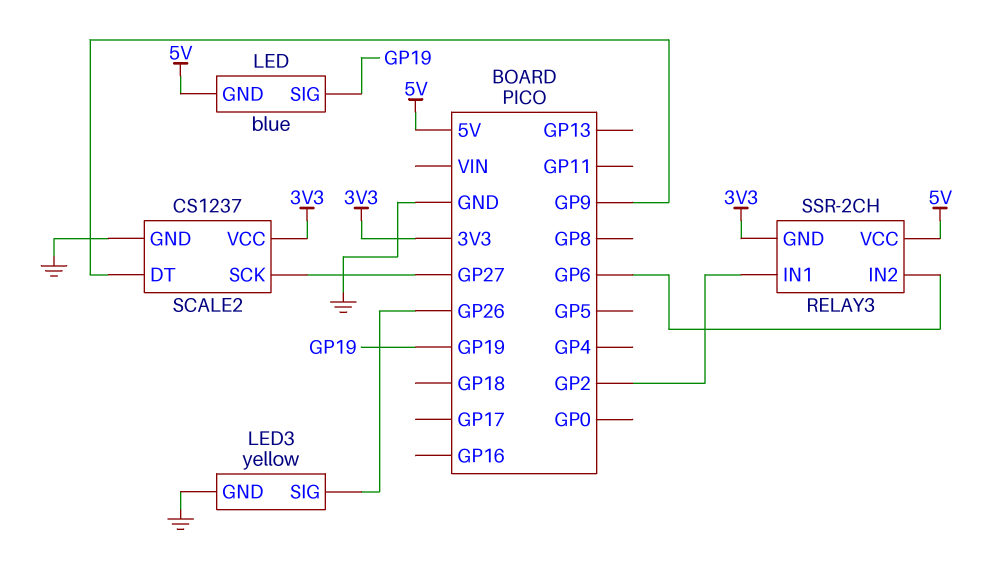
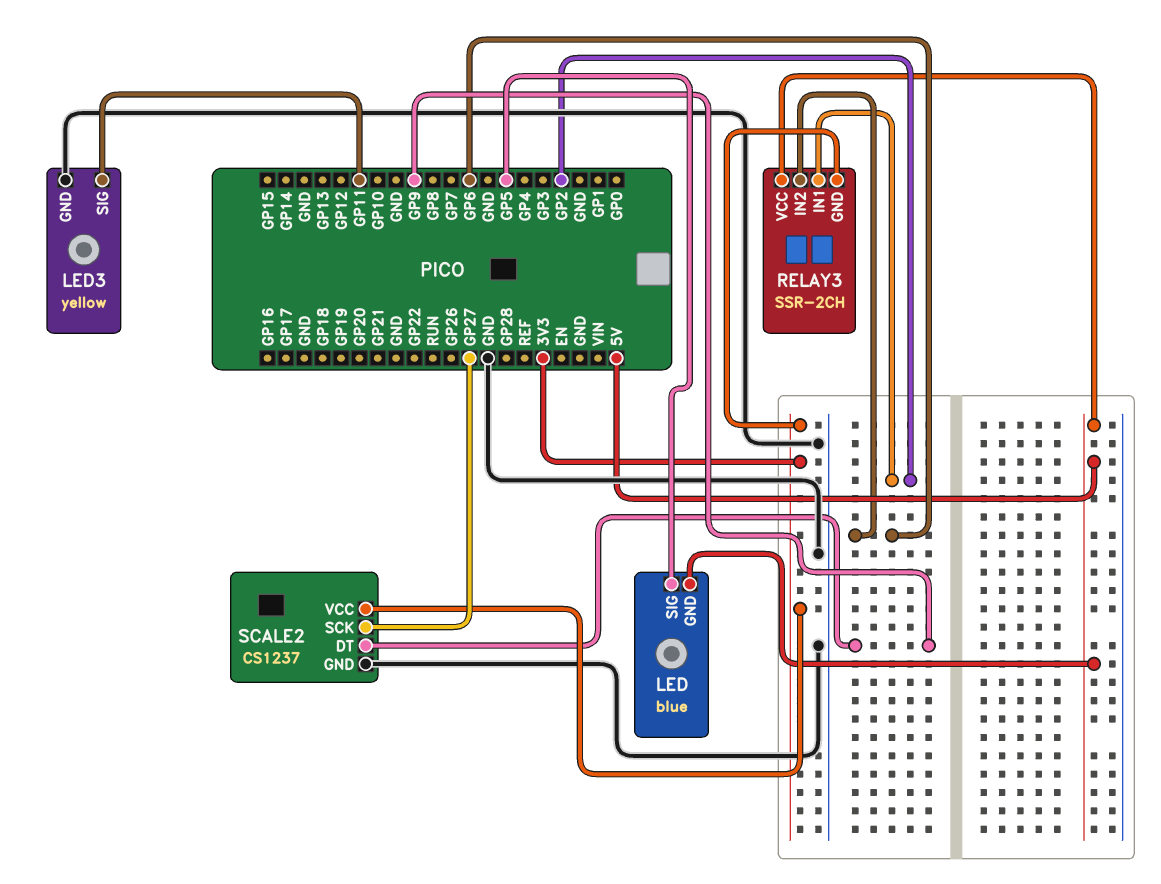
LED pin SIG: GP19 -> GP5
LED3 pin SIG: GP26 -> GP11

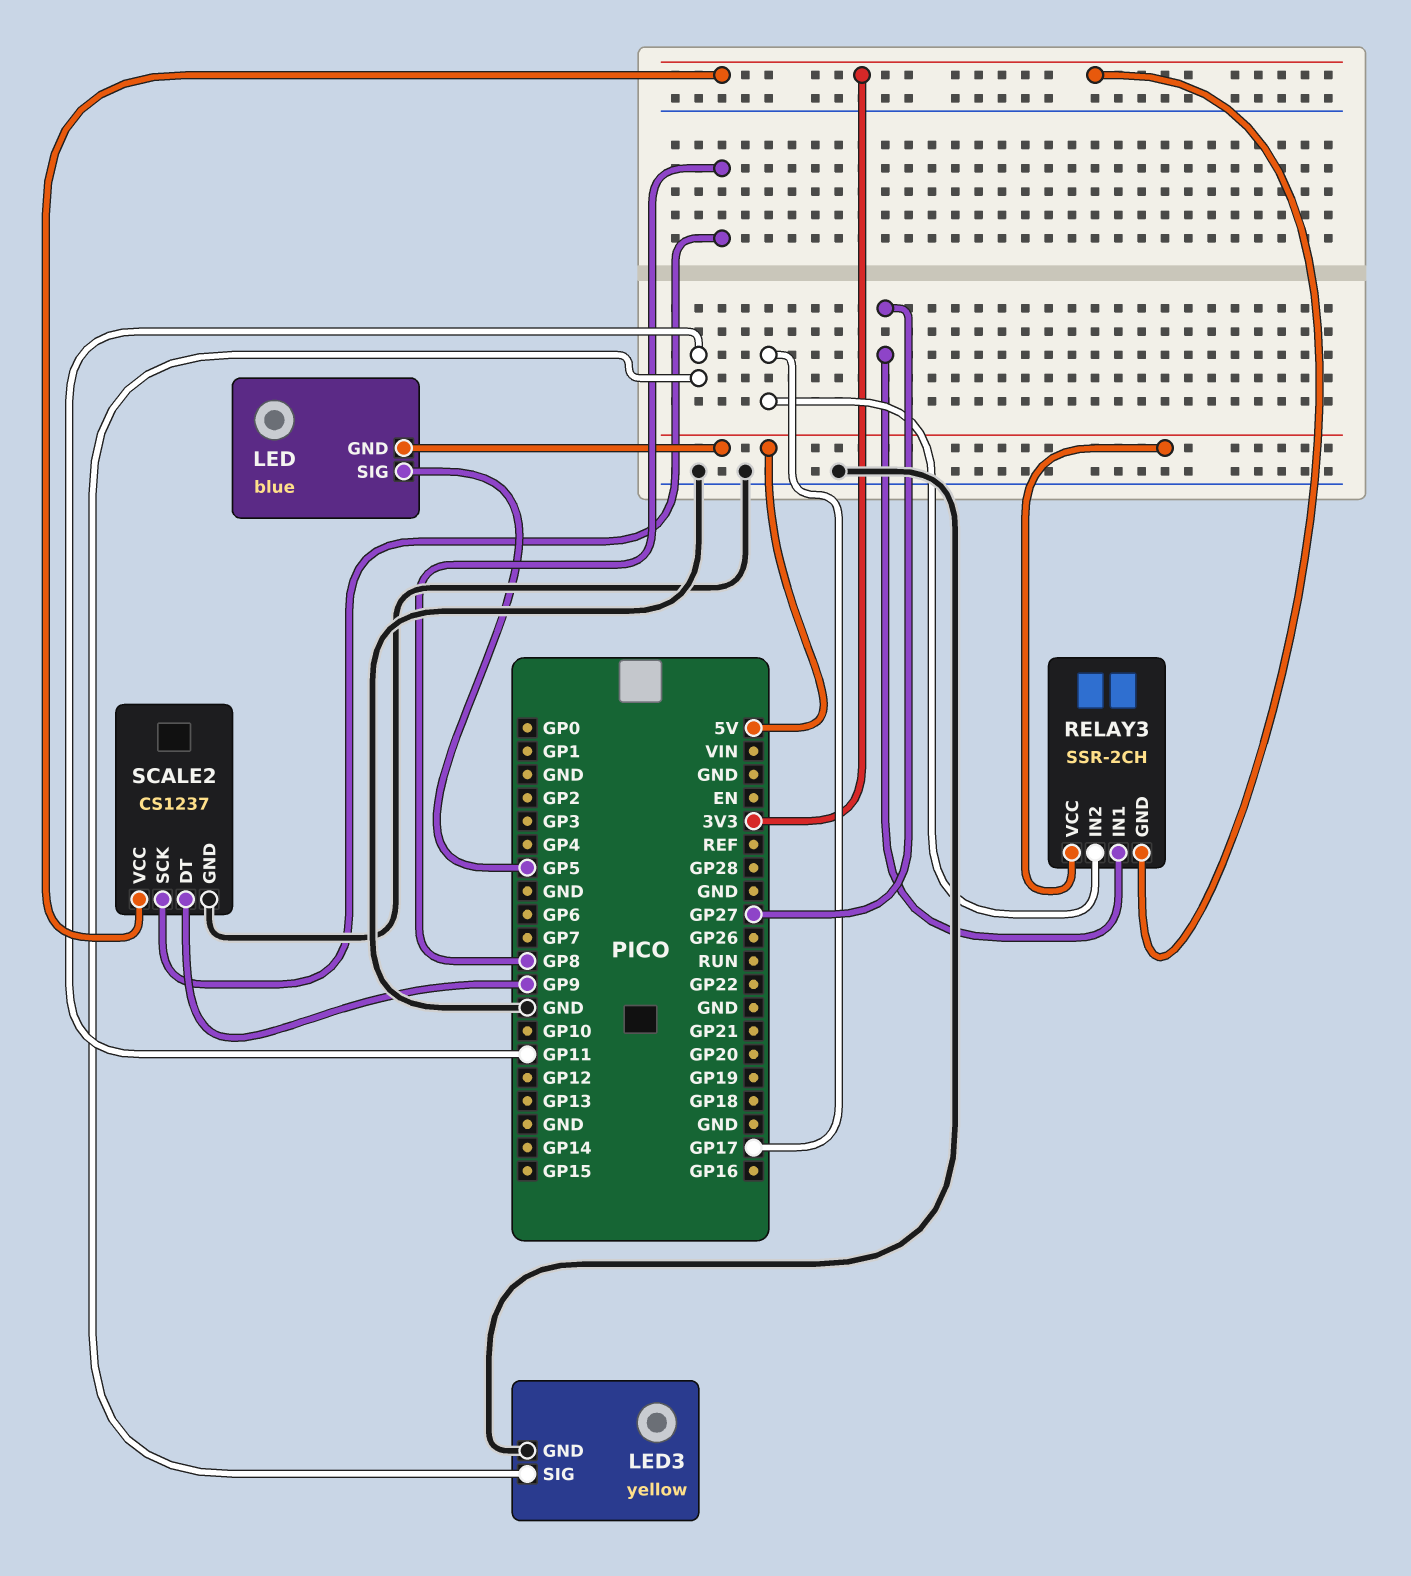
RELAY3 pin IN1: GP2 -> GP27
RELAY3 pin IN2: GP6 -> GP17
SCALE2 pin SCK: GP27 -> GP8

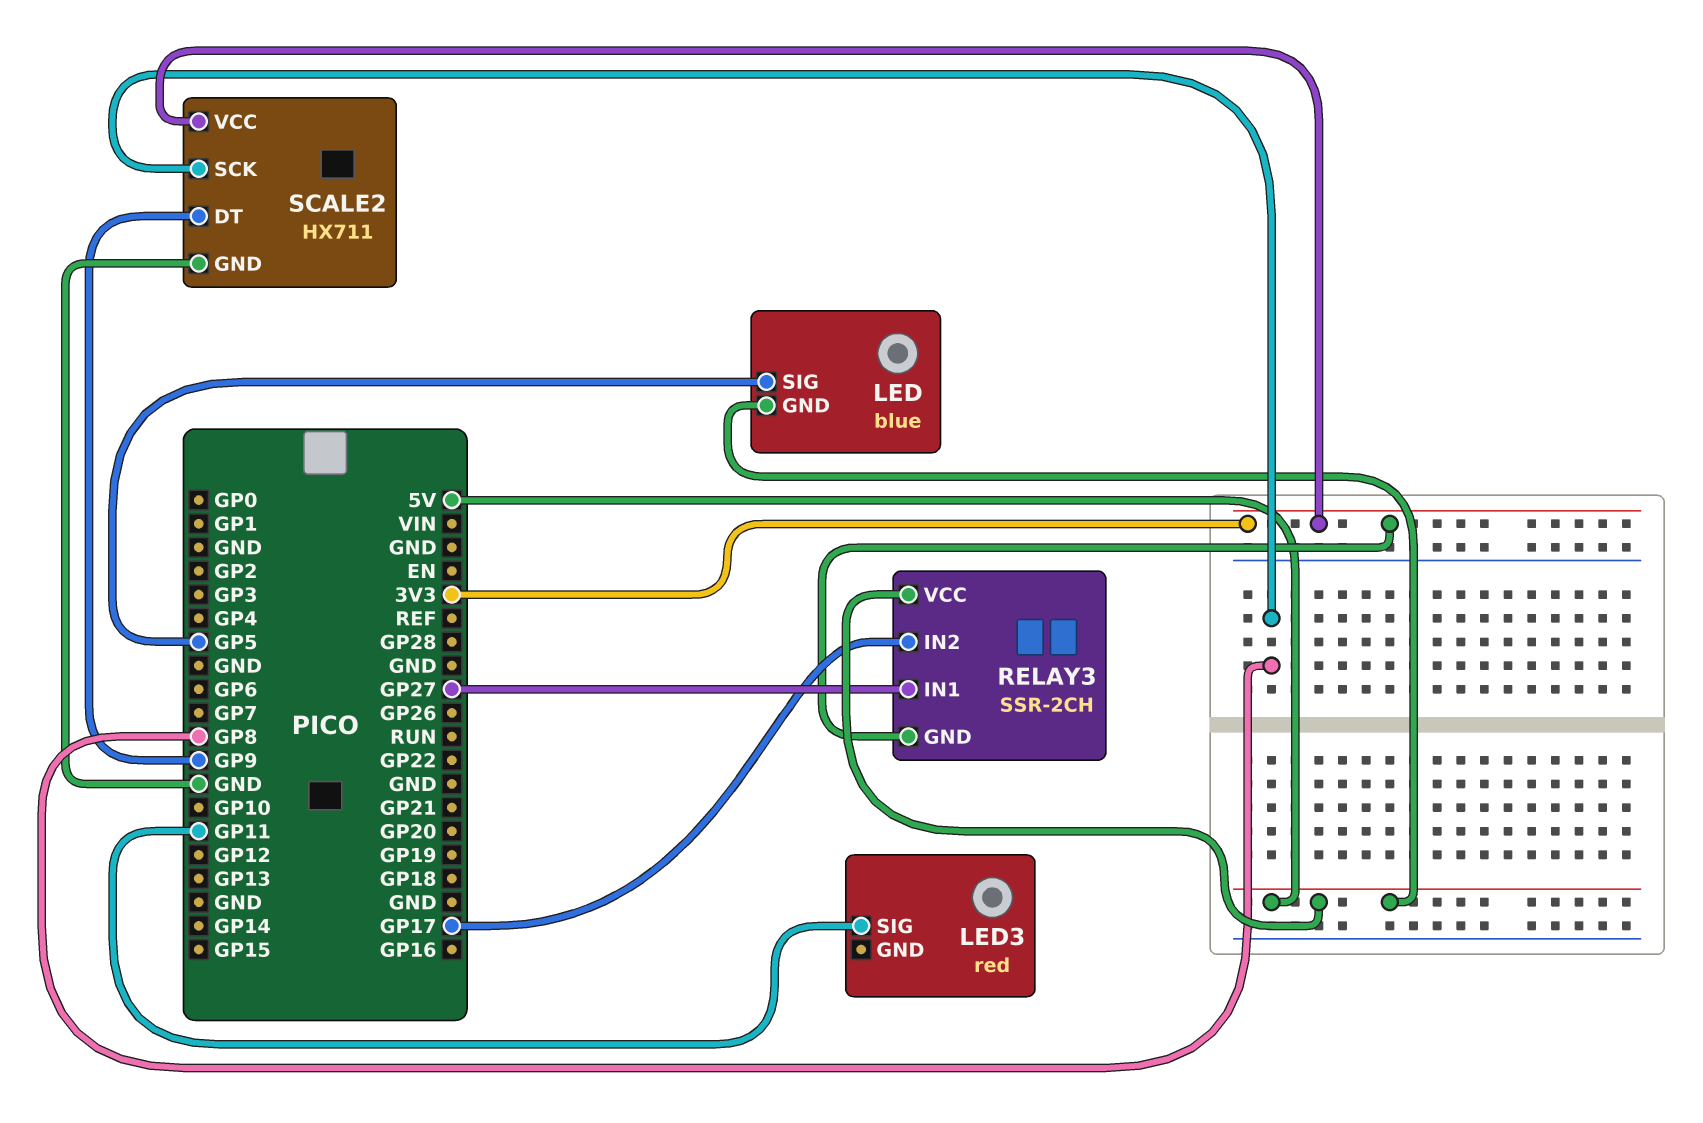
LED3: yellow -> red
LED3 pin GND: GND -> none
SCALE2: CS1237 -> HX711

